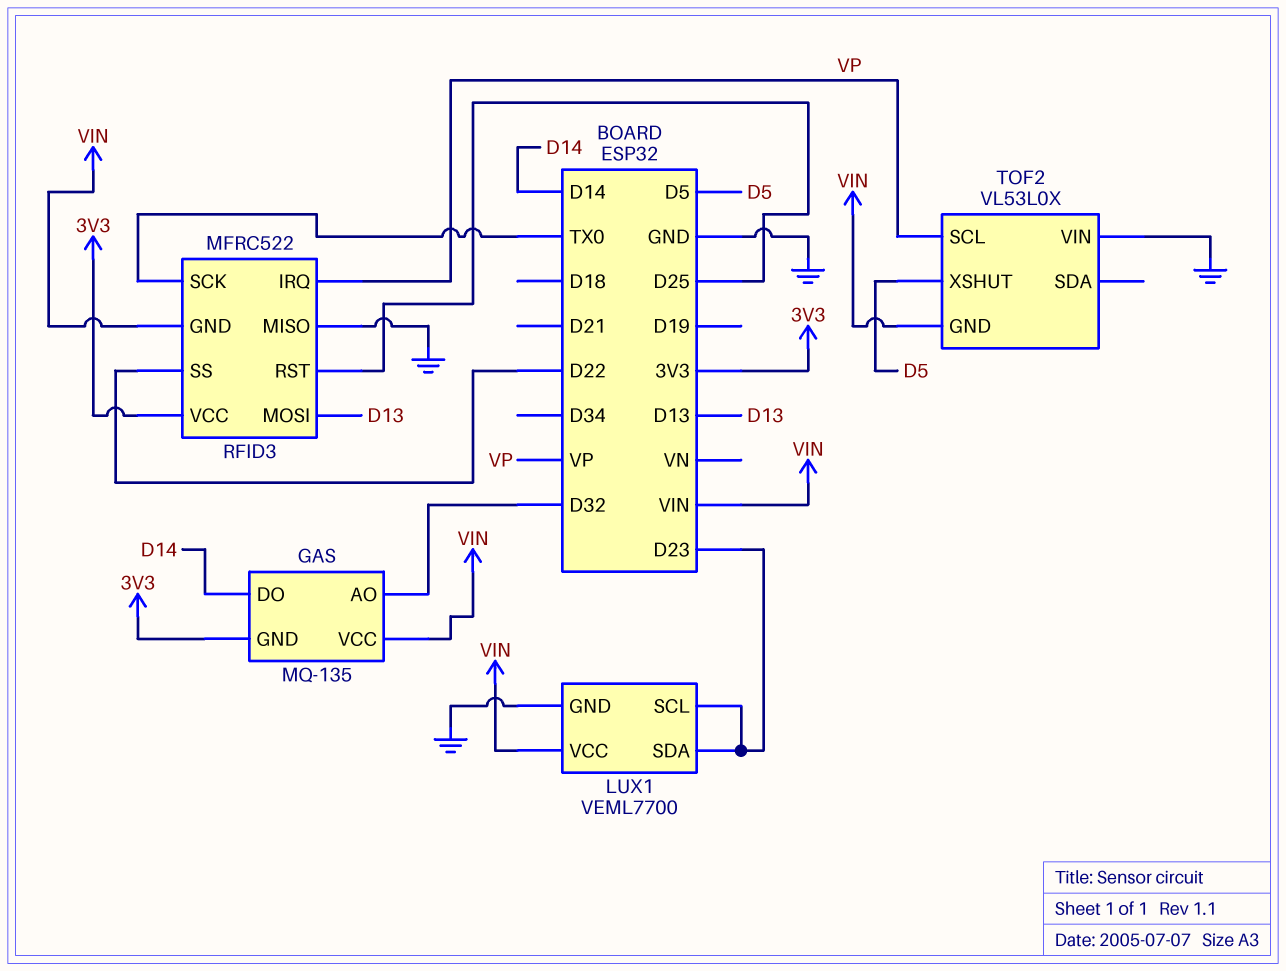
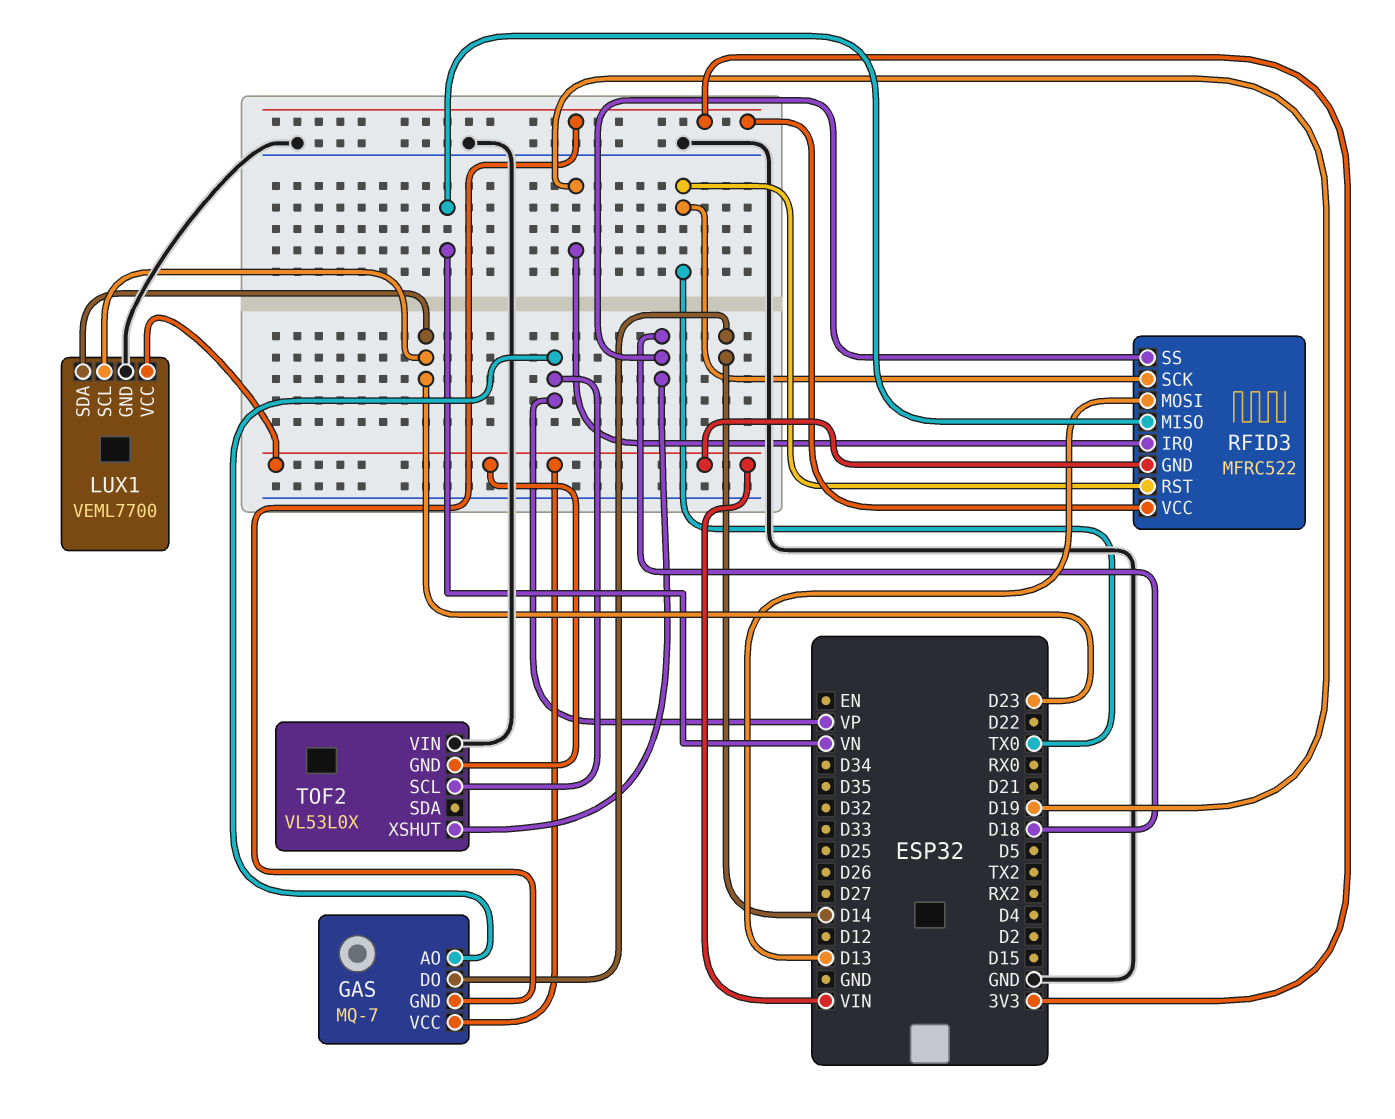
GAS: MQ-135 -> MQ-7
GAS pin AO: D32 -> VP
RFID3 pin IRQ: VP -> D19
RFID3 pin MISO: GND -> VN
RFID3 pin RST: D25 -> TX0
RFID3 pin SS: D22 -> D18
TOF2 pin XSHUT: D5 -> D18

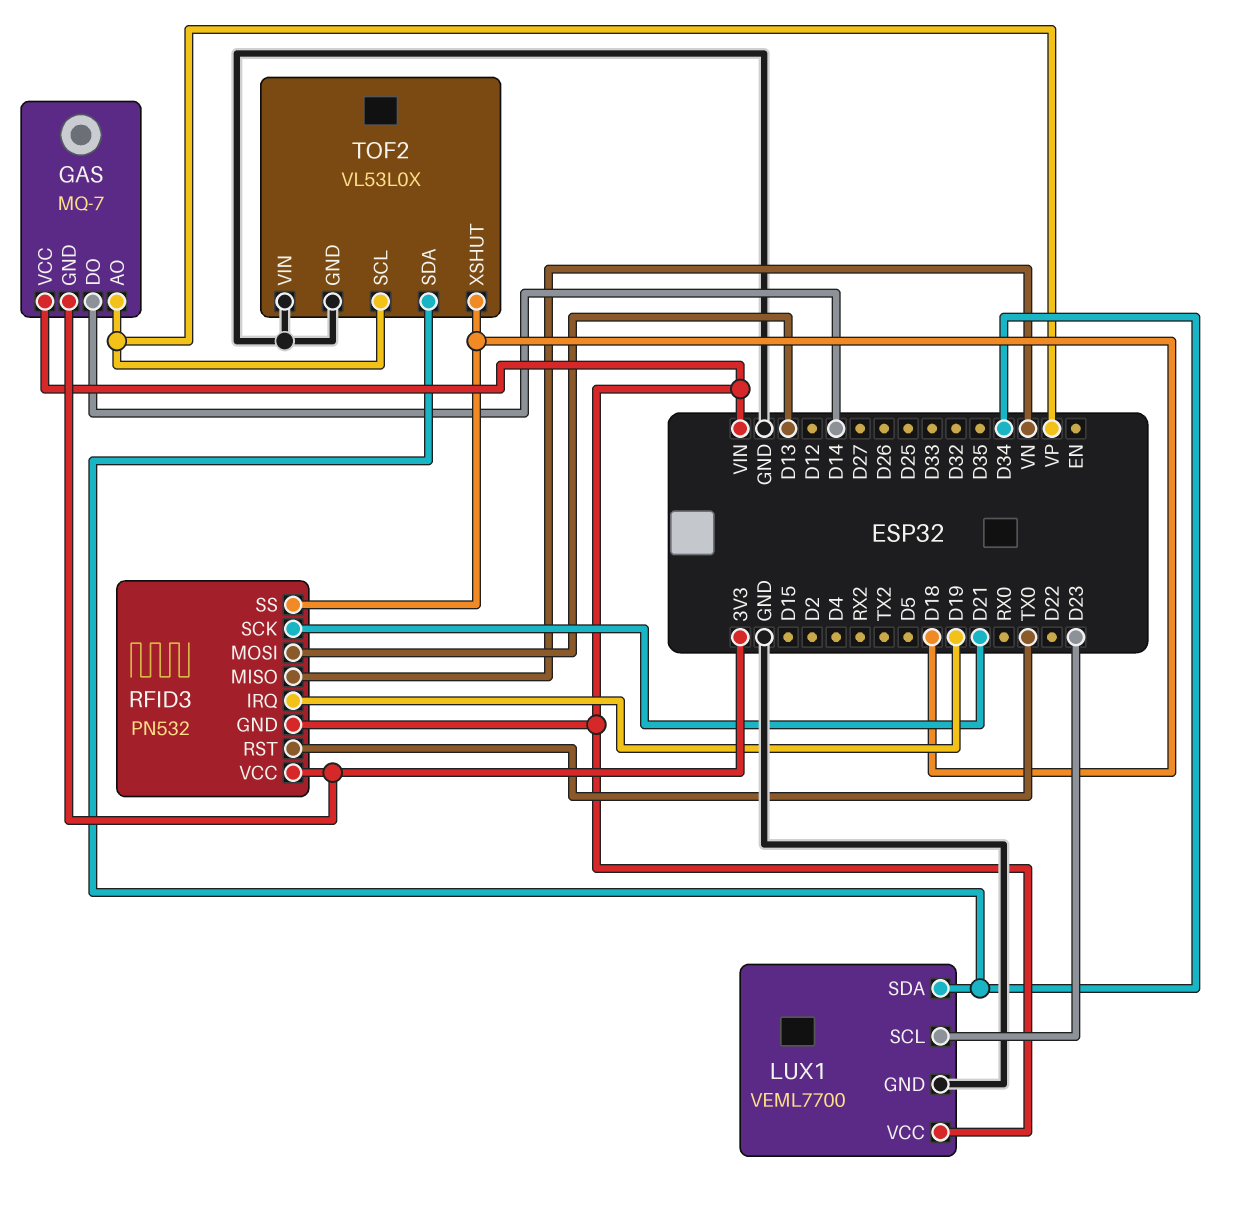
LUX1 pin SDA: D23 -> D34
RFID3: MFRC522 -> PN532
RFID3 pin SCK: TX0 -> D21
TOF2 pin GND: VIN -> GND
TOF2 pin SDA: none -> D34

